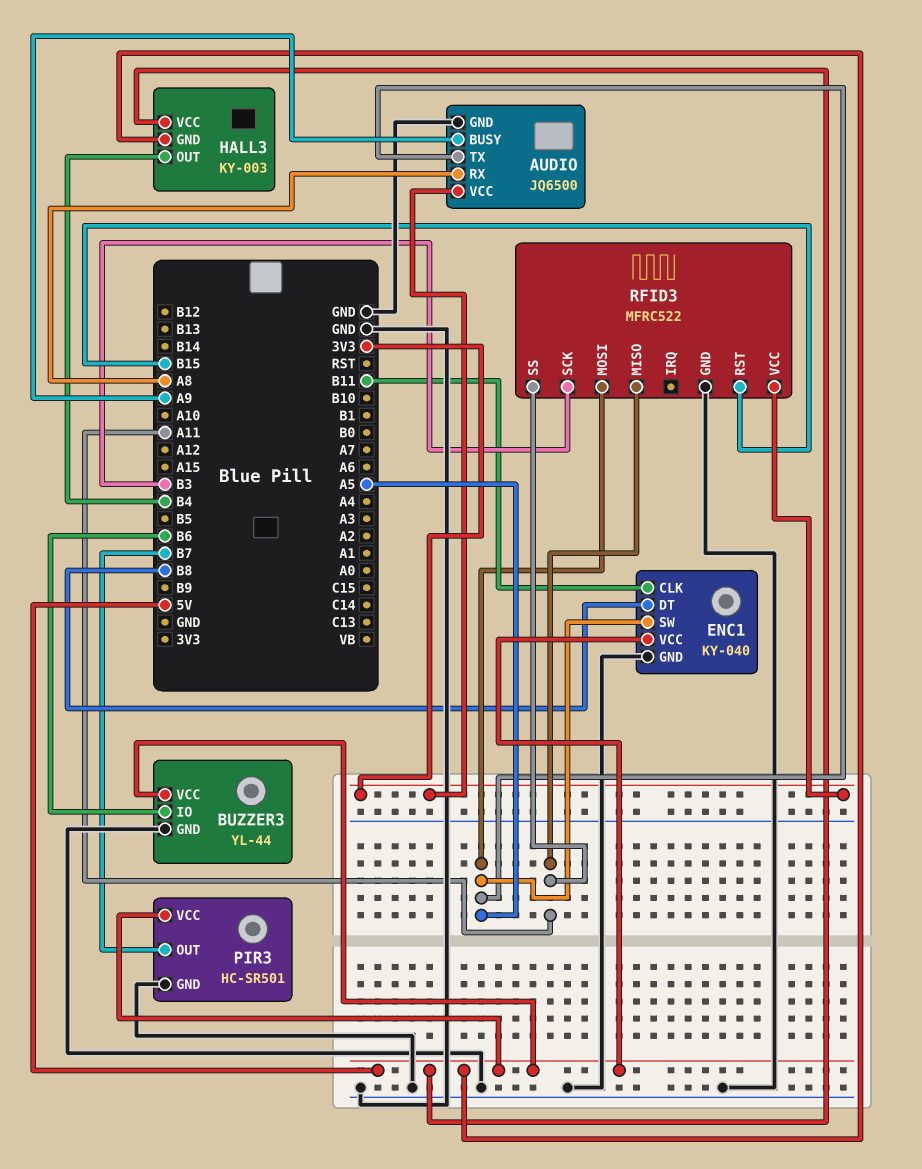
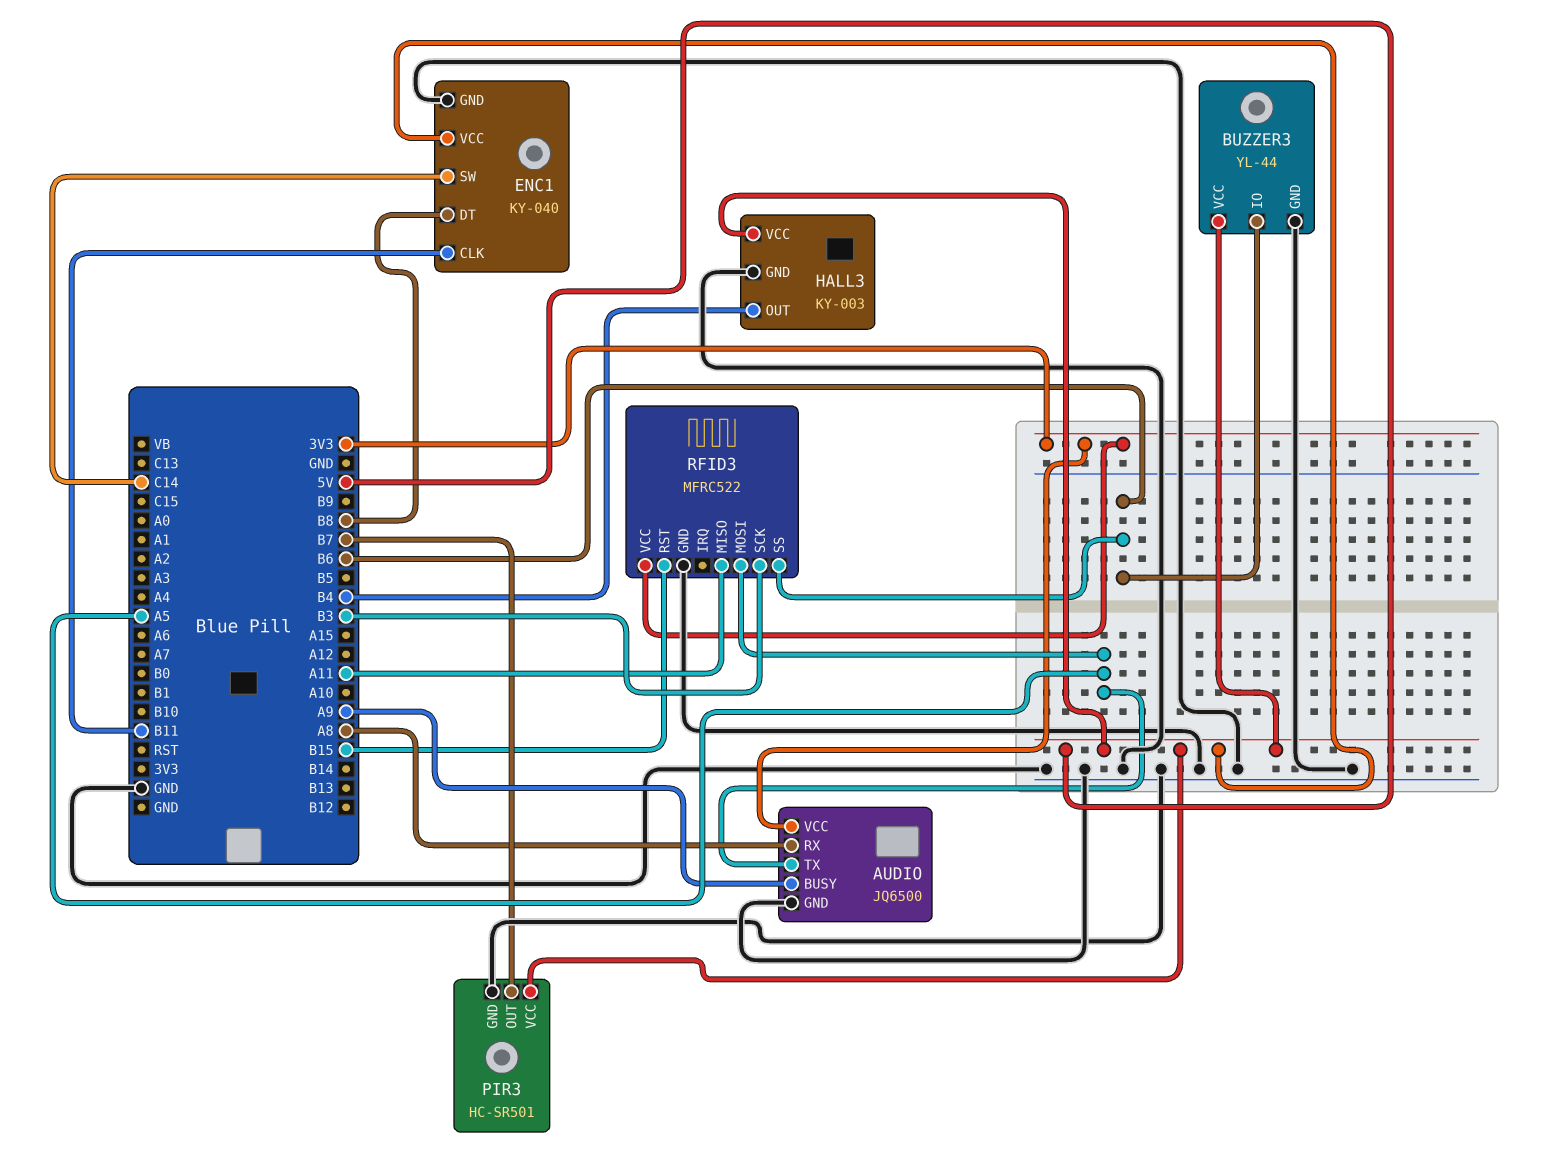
ENC1 pin SW: A5 -> C14
HALL3 pin GND: 5V -> GND
RFID3 pin SS: A11 -> B6

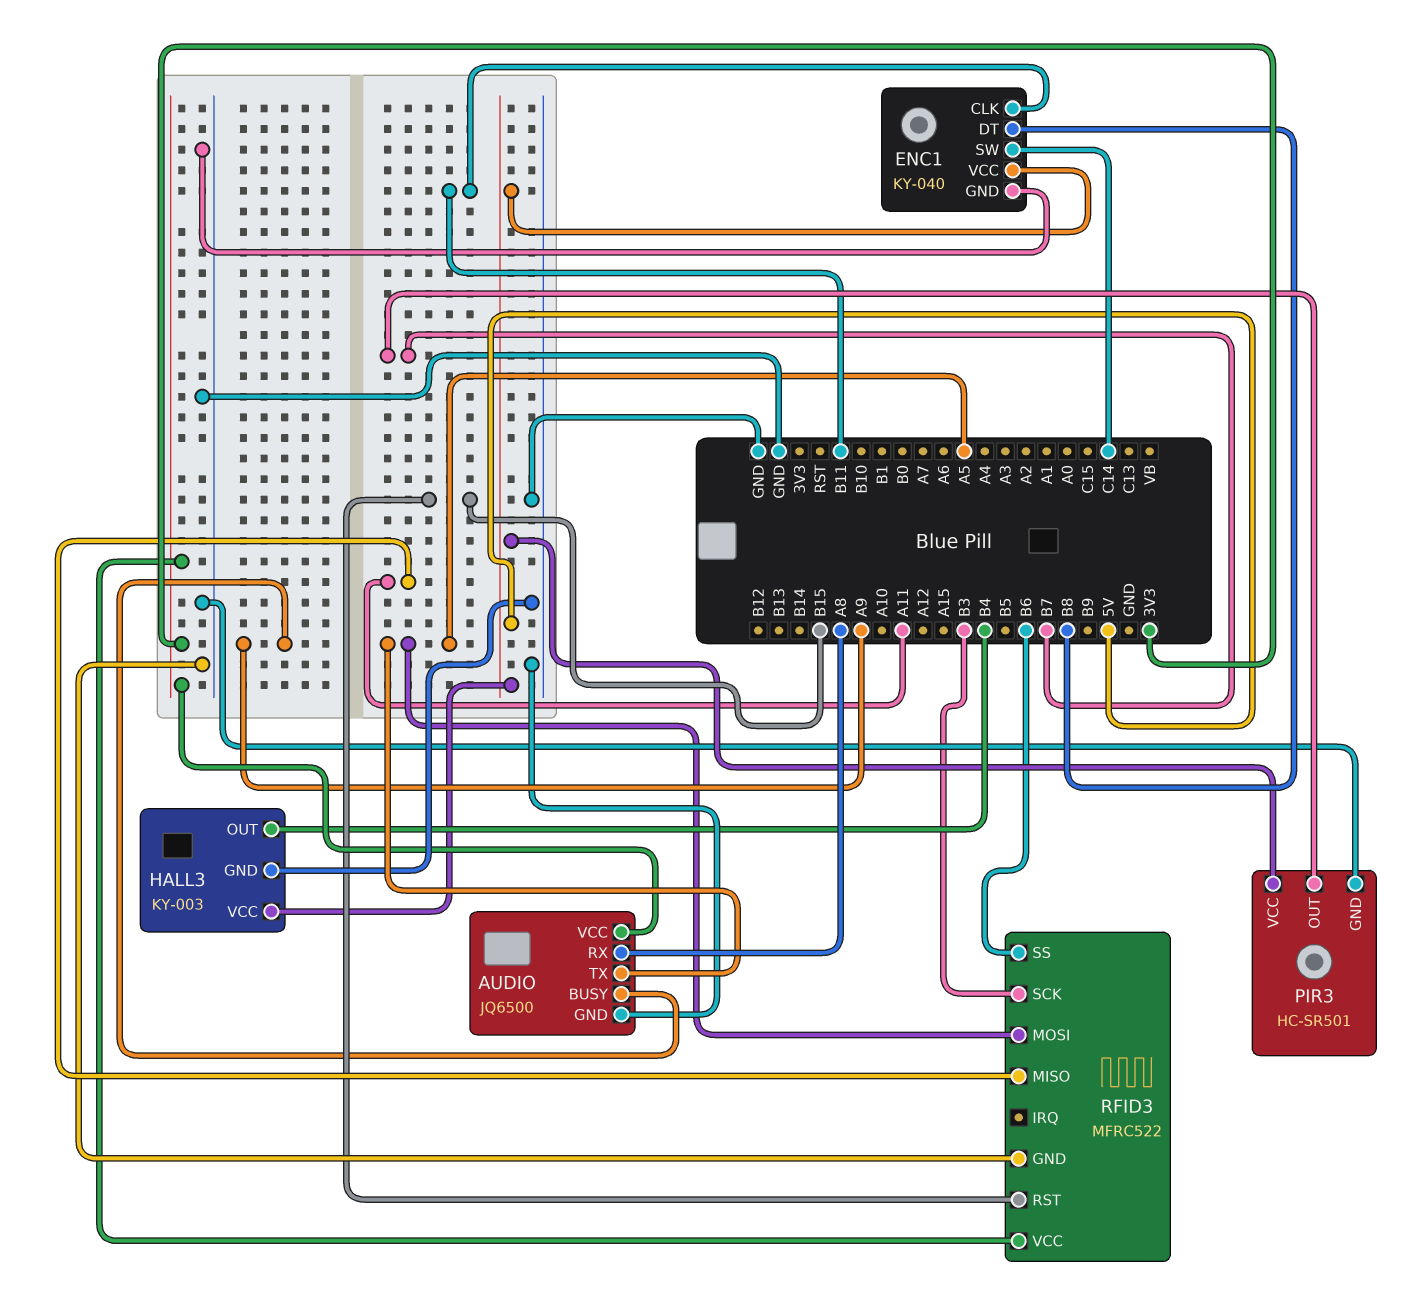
BUZZER3: YL-44 -> none
BUZZER3 pin GND: GND -> none
BUZZER3 pin IO: B6 -> none
BUZZER3 pin VCC: 5V -> none

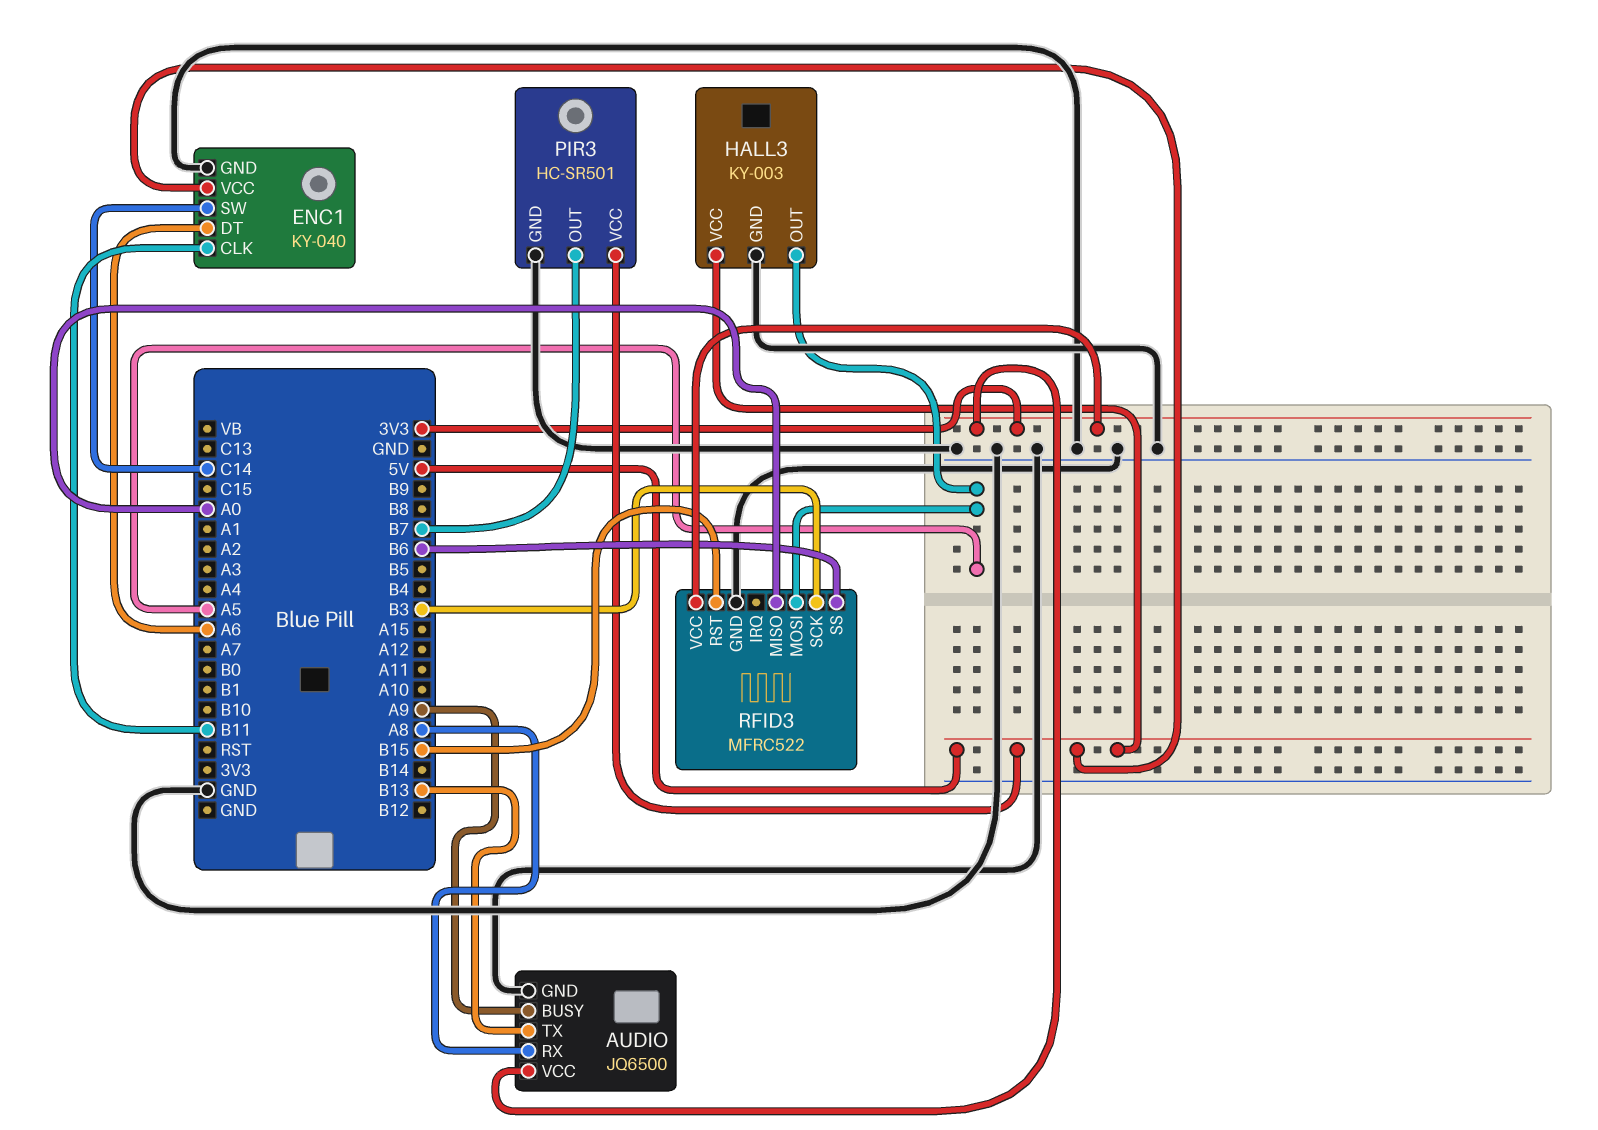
AUDIO pin TX: A5 -> B13
ENC1 pin DT: B8 -> A6
HALL3 pin OUT: B4 -> A5
RFID3 pin MISO: A11 -> A0

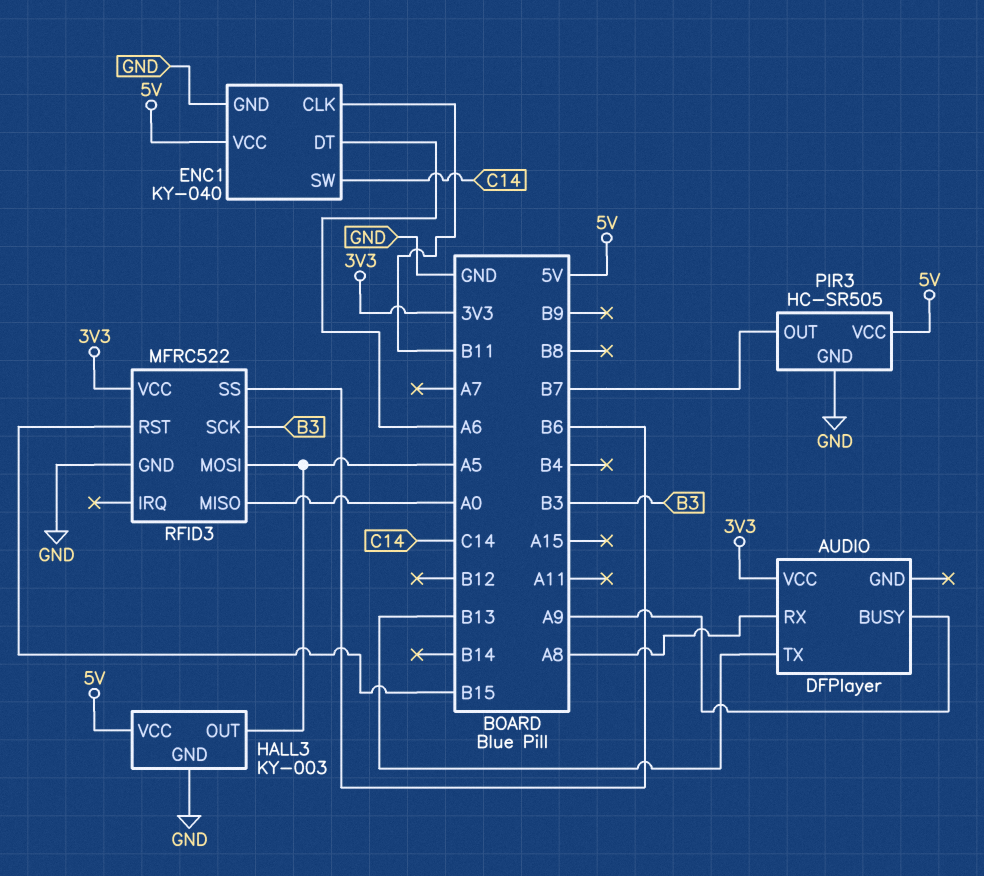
AUDIO: JQ6500 -> DFPlayer
AUDIO pin GND: GND -> none
PIR3: HC-SR501 -> HC-SR505

